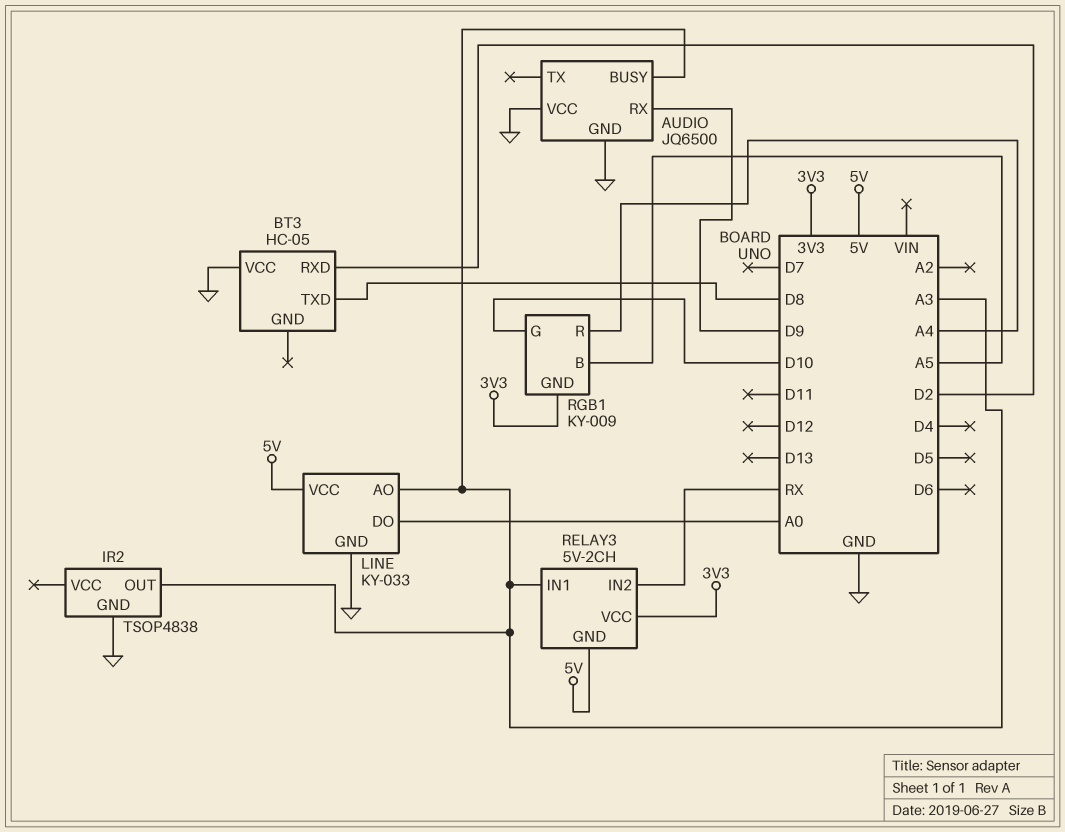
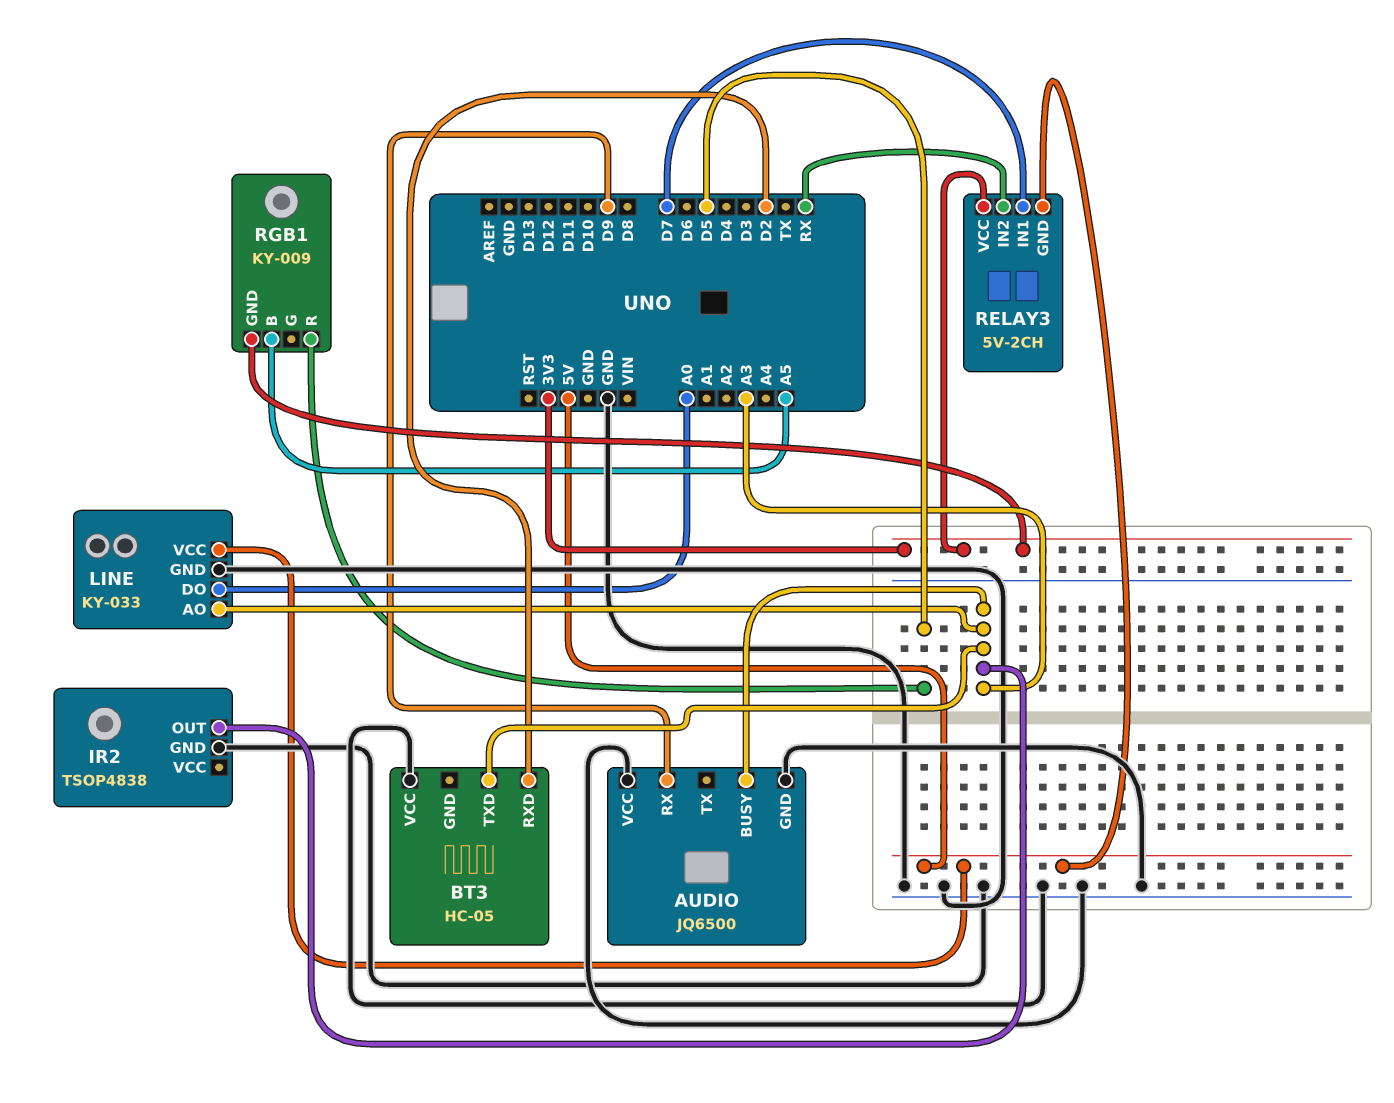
BT3 pin TXD: D8 -> A3
RELAY3 pin IN1: A3 -> D7
RGB1 pin G: D10 -> none
RGB1 pin R: A4 -> D5

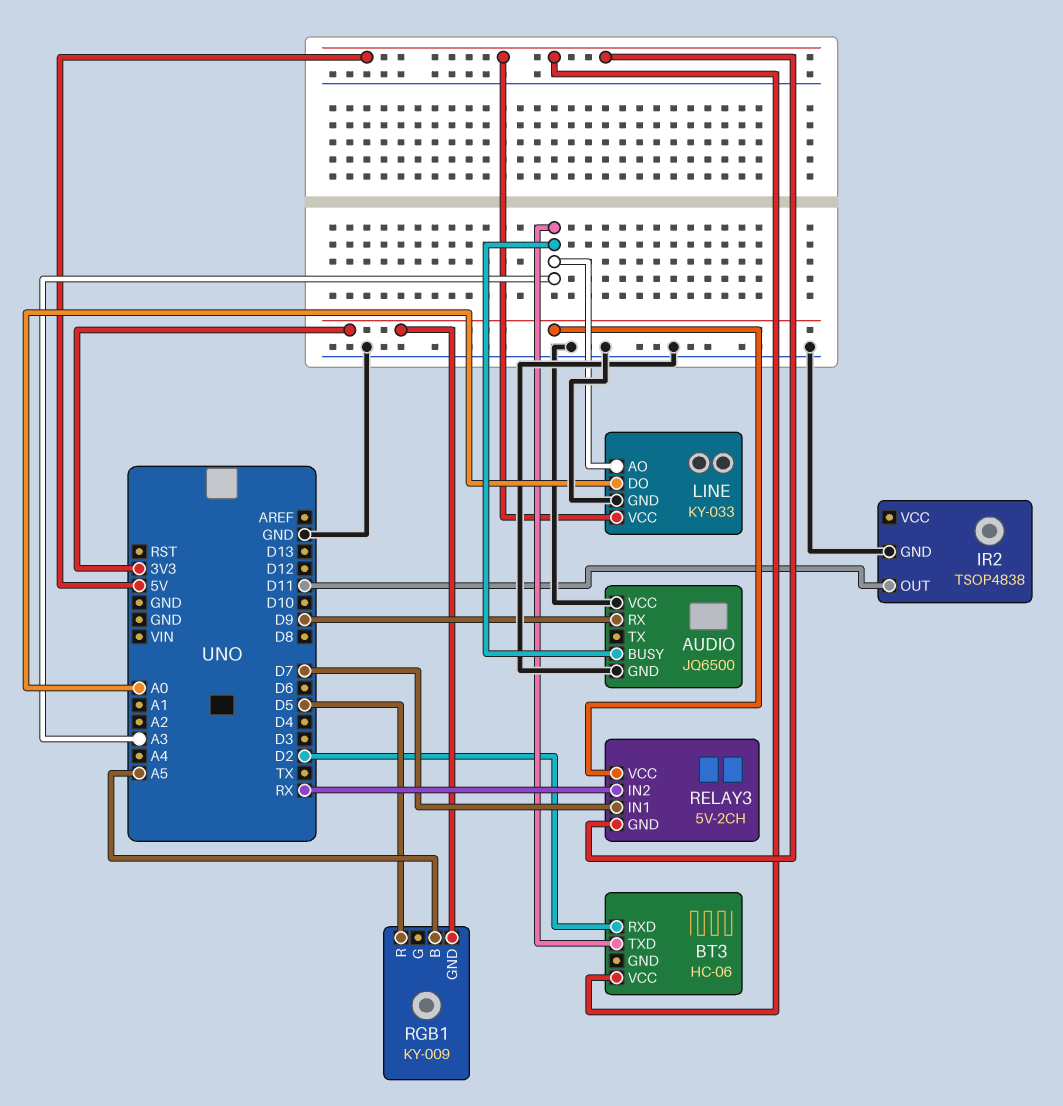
BT3: HC-05 -> HC-06
BT3 pin VCC: GND -> 5V
IR2 pin OUT: A3 -> D11

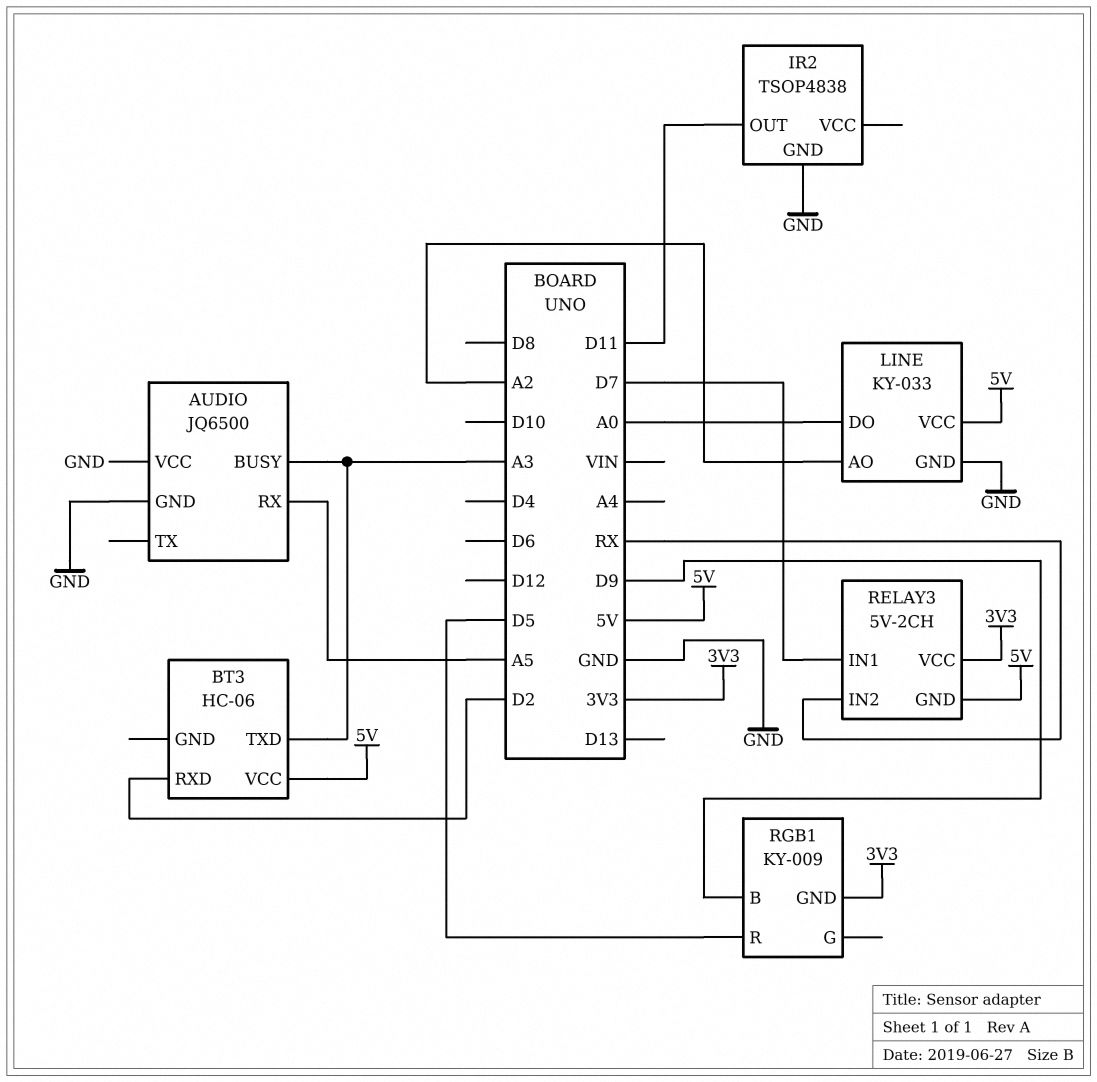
AUDIO pin RX: D9 -> A5
LINE pin AO: A3 -> A2
RGB1 pin B: A5 -> D9

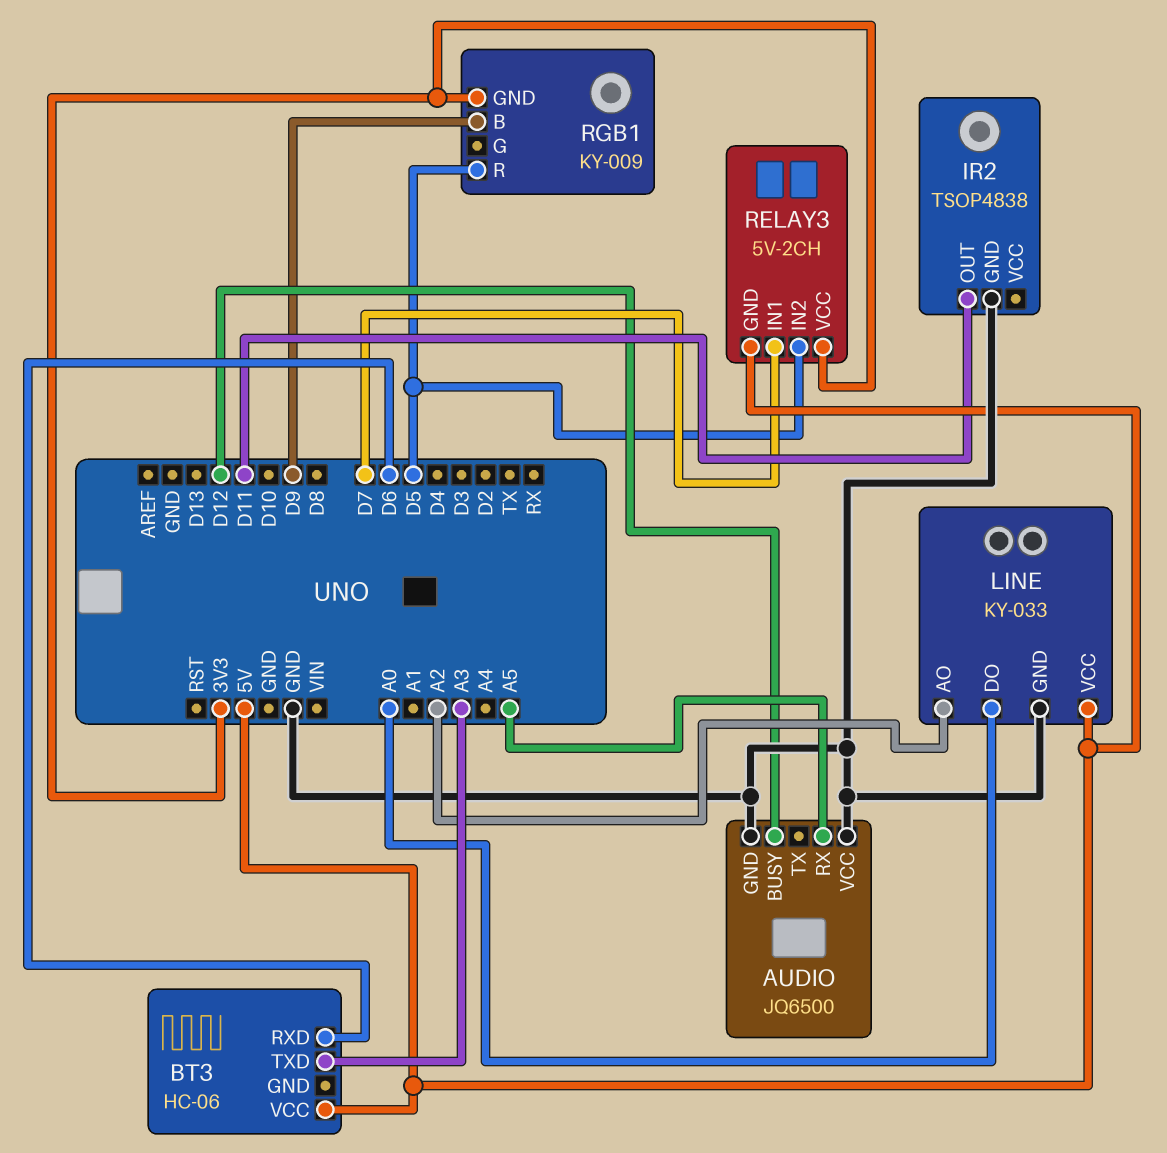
AUDIO pin BUSY: A3 -> D12
BT3 pin RXD: D2 -> D6
RELAY3 pin IN2: RX -> D5

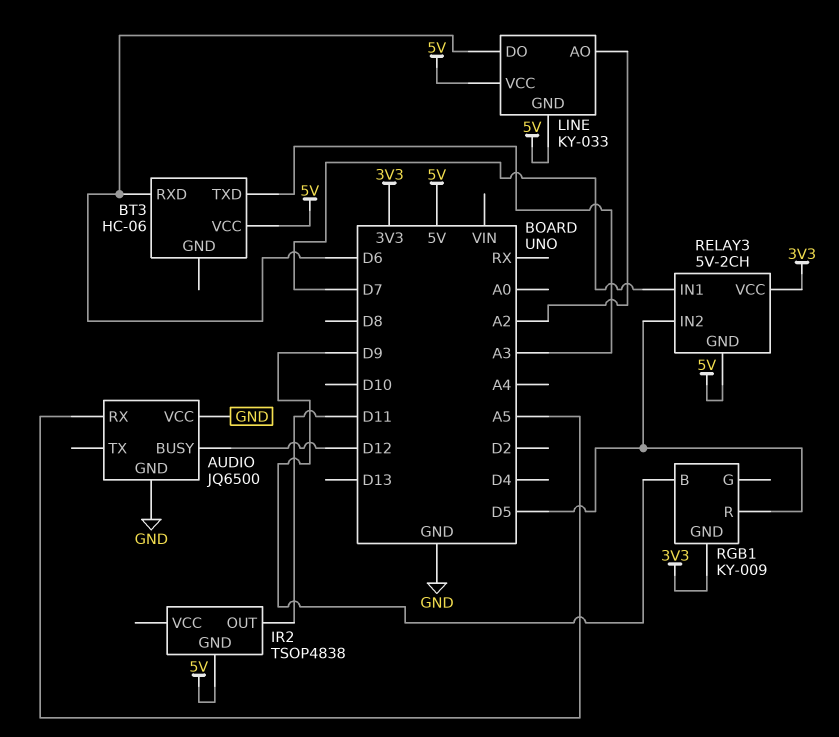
IR2 pin GND: GND -> 5V
LINE pin DO: A0 -> D6
LINE pin GND: GND -> 5V

